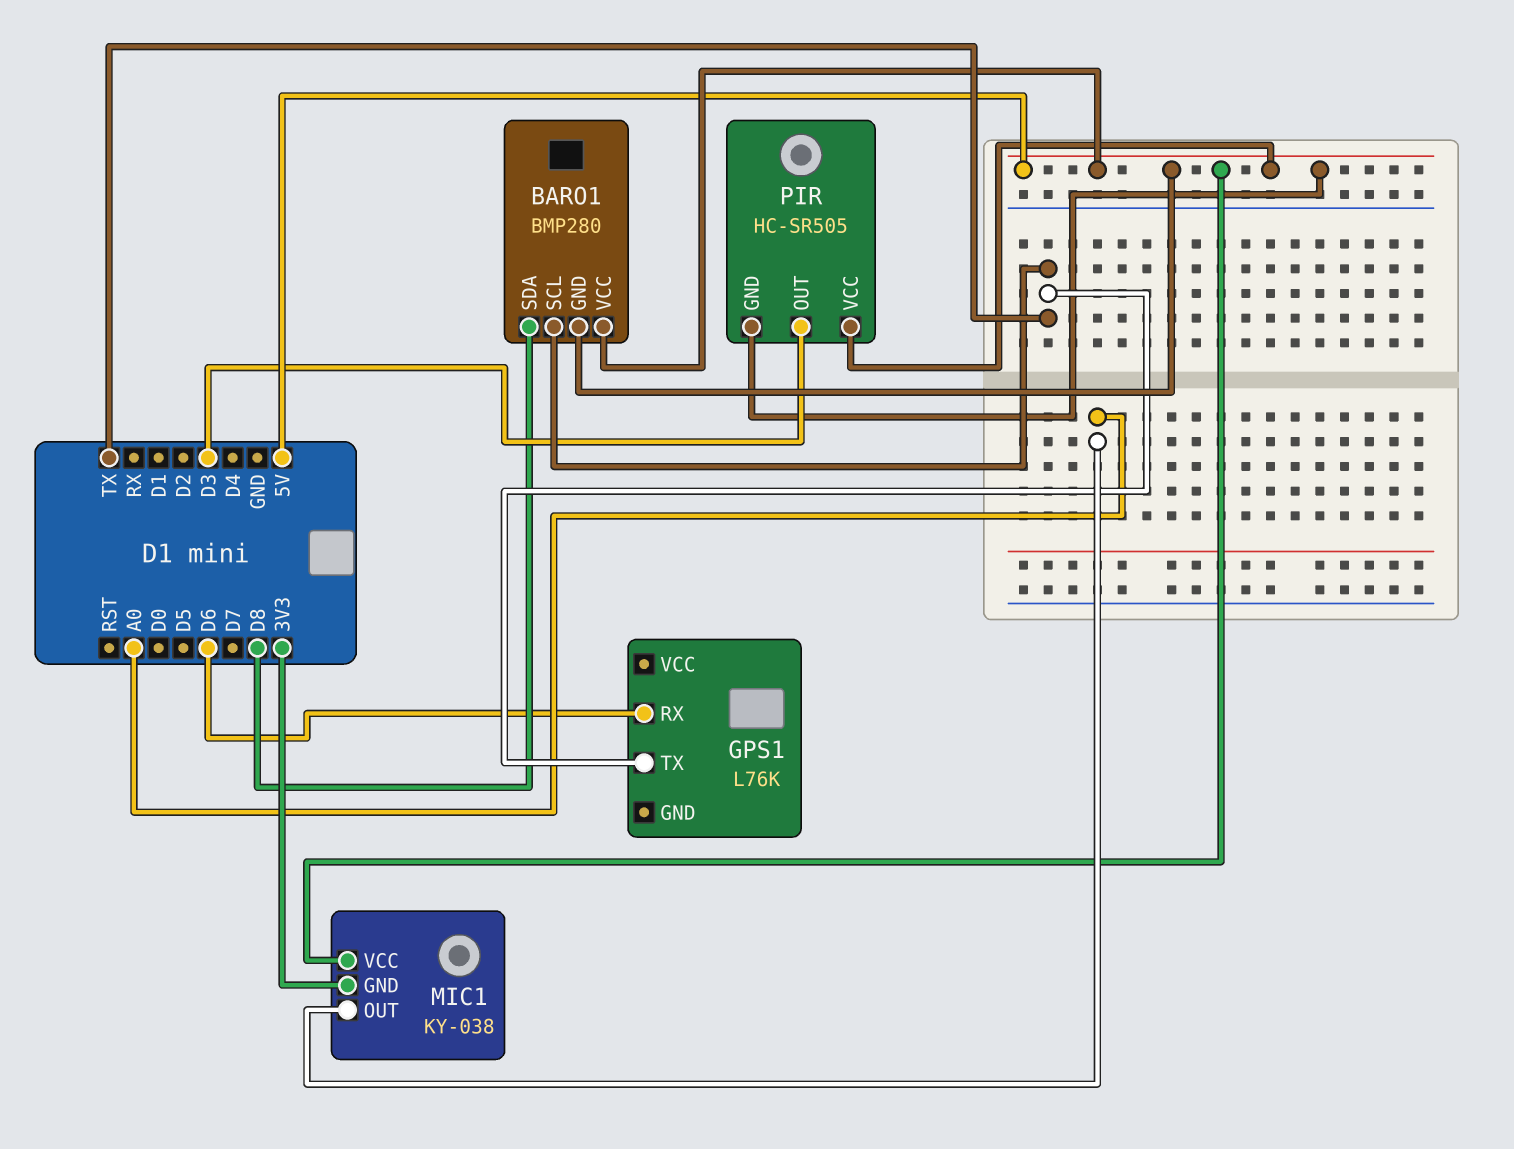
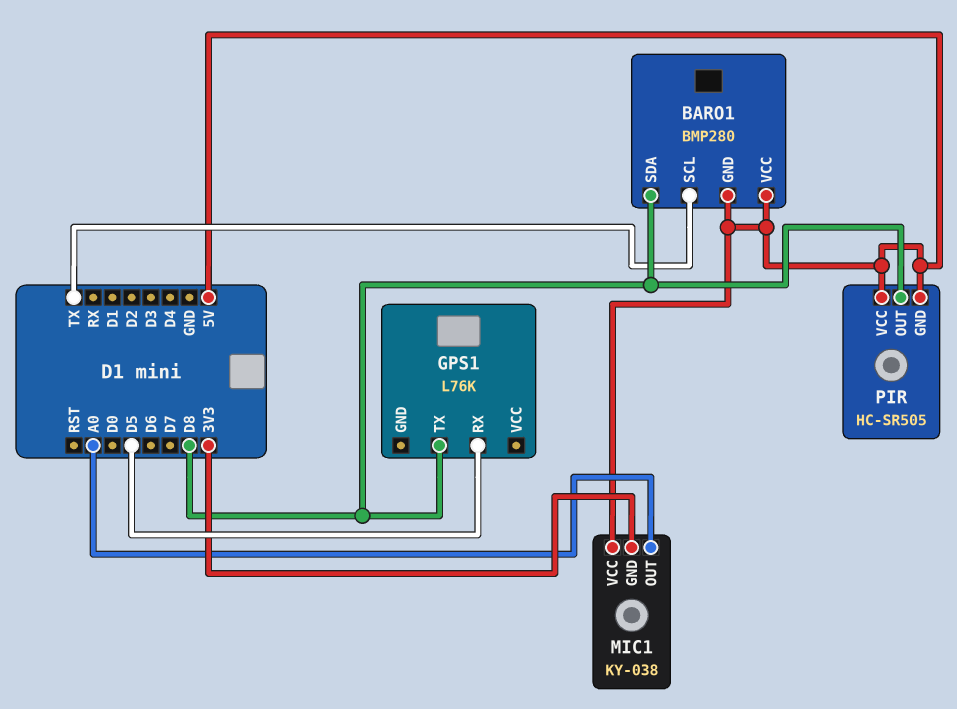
GPS1 pin RX: D6 -> D5
GPS1 pin TX: TX -> D8
PIR pin OUT: D3 -> D8

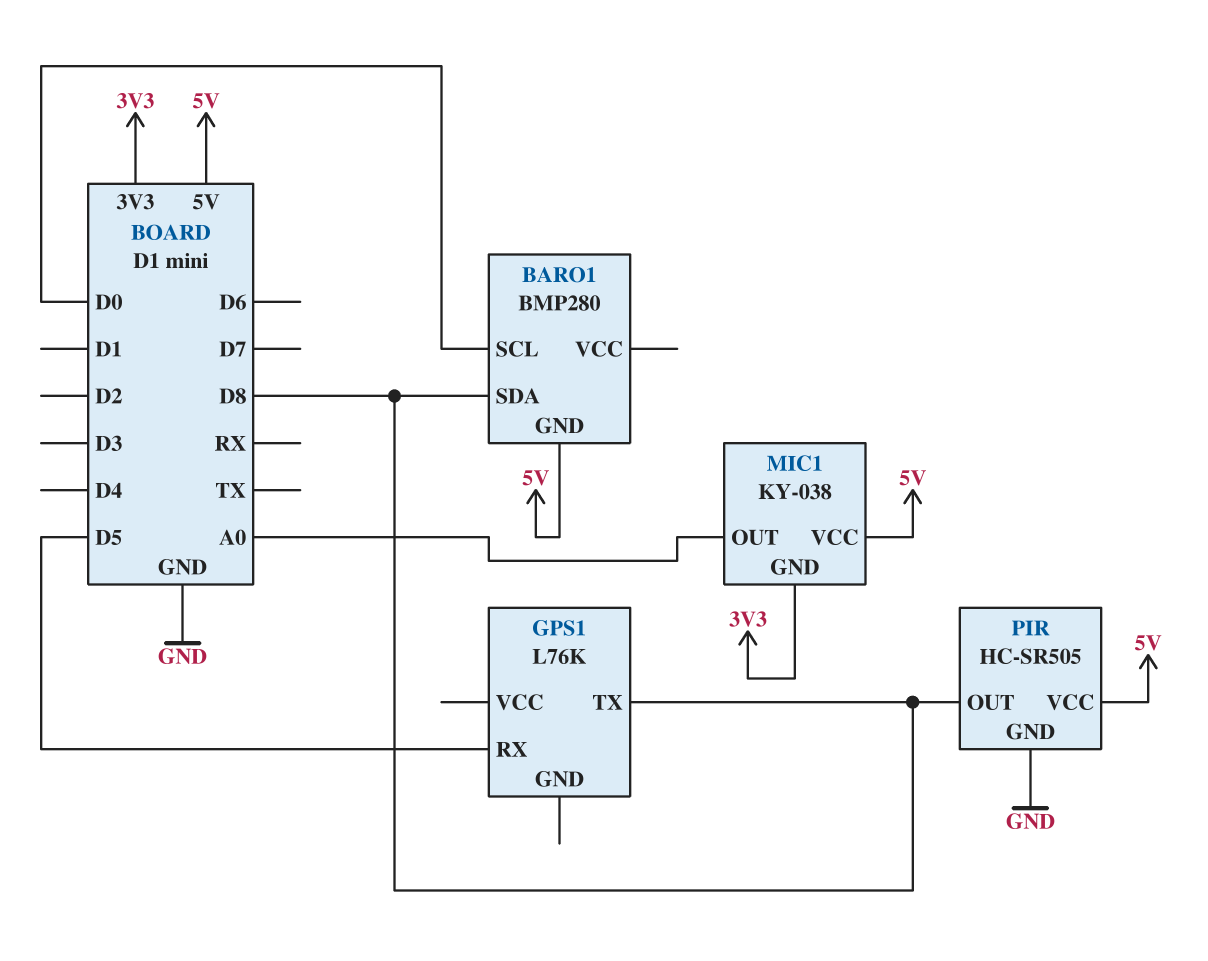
BARO1 pin SCL: TX -> D0
BARO1 pin VCC: 5V -> none
PIR pin GND: 5V -> GND

